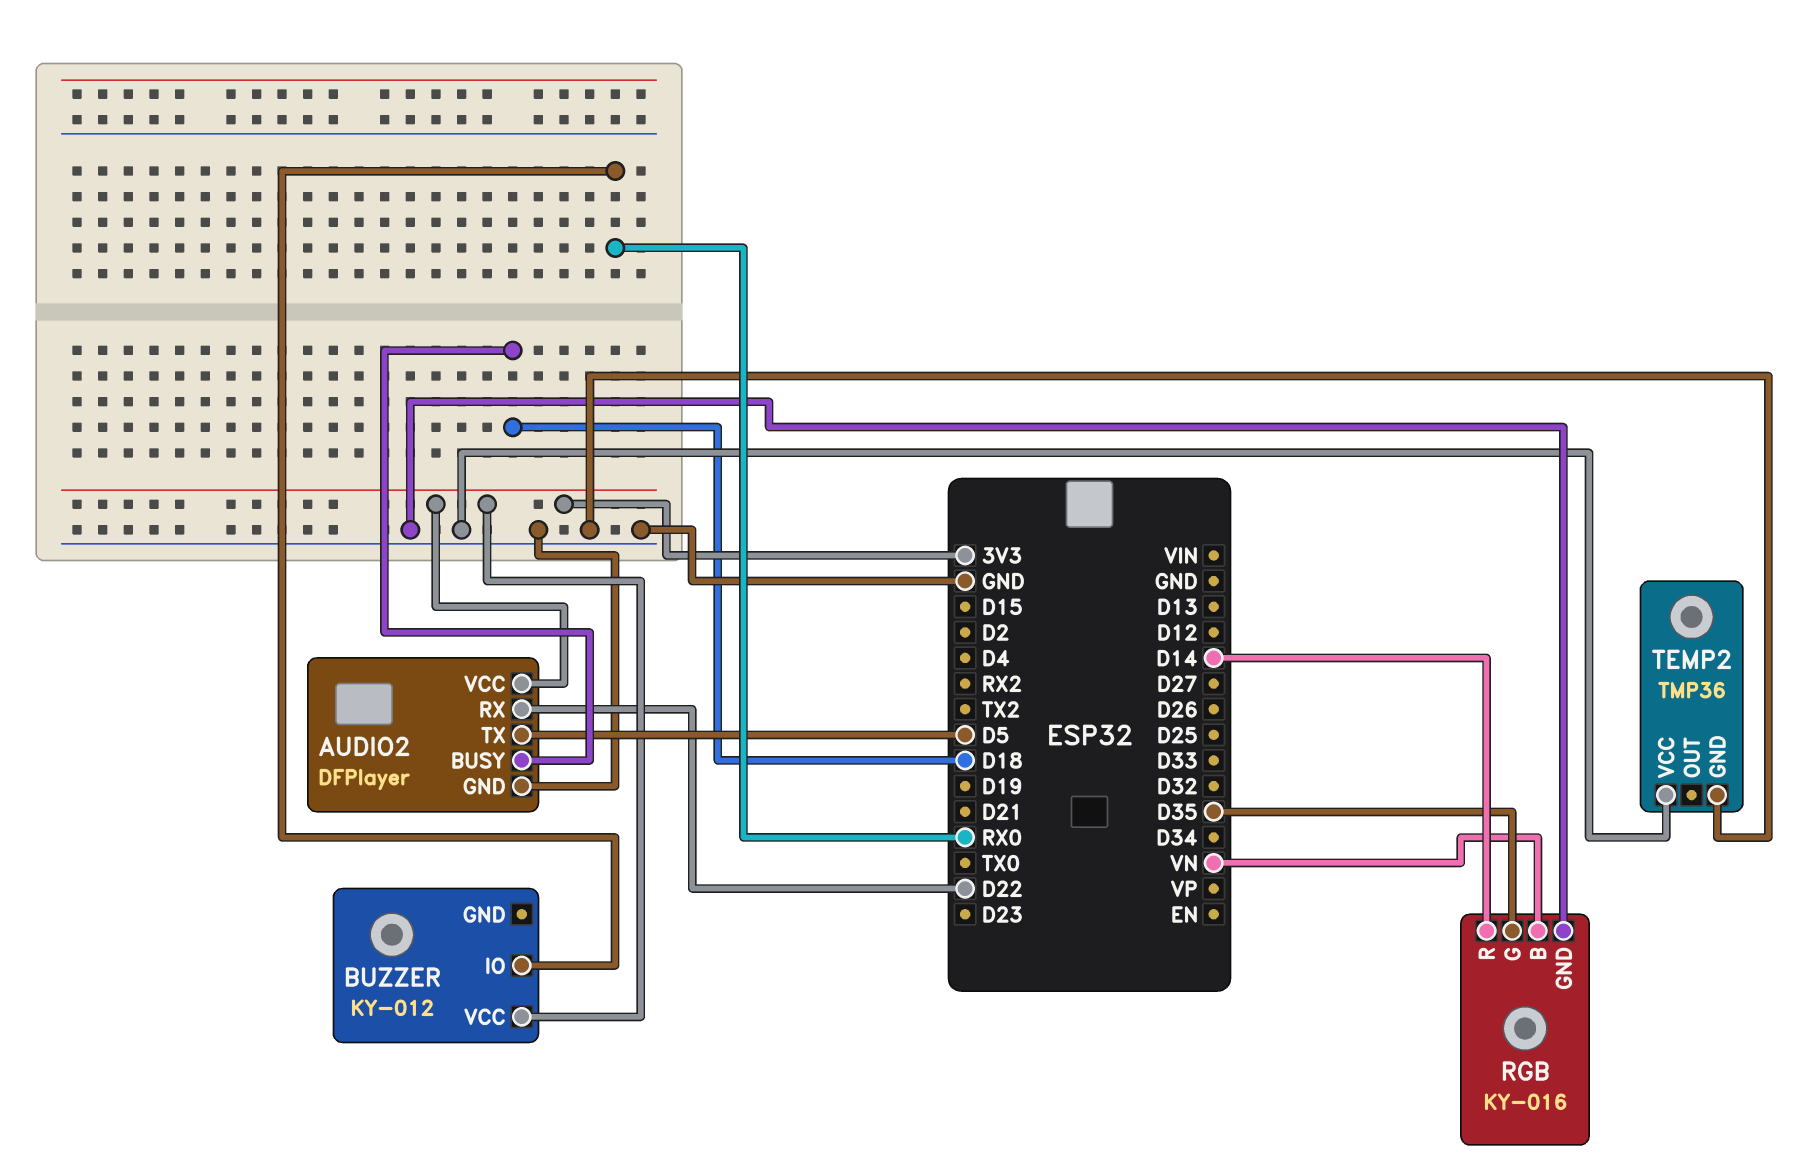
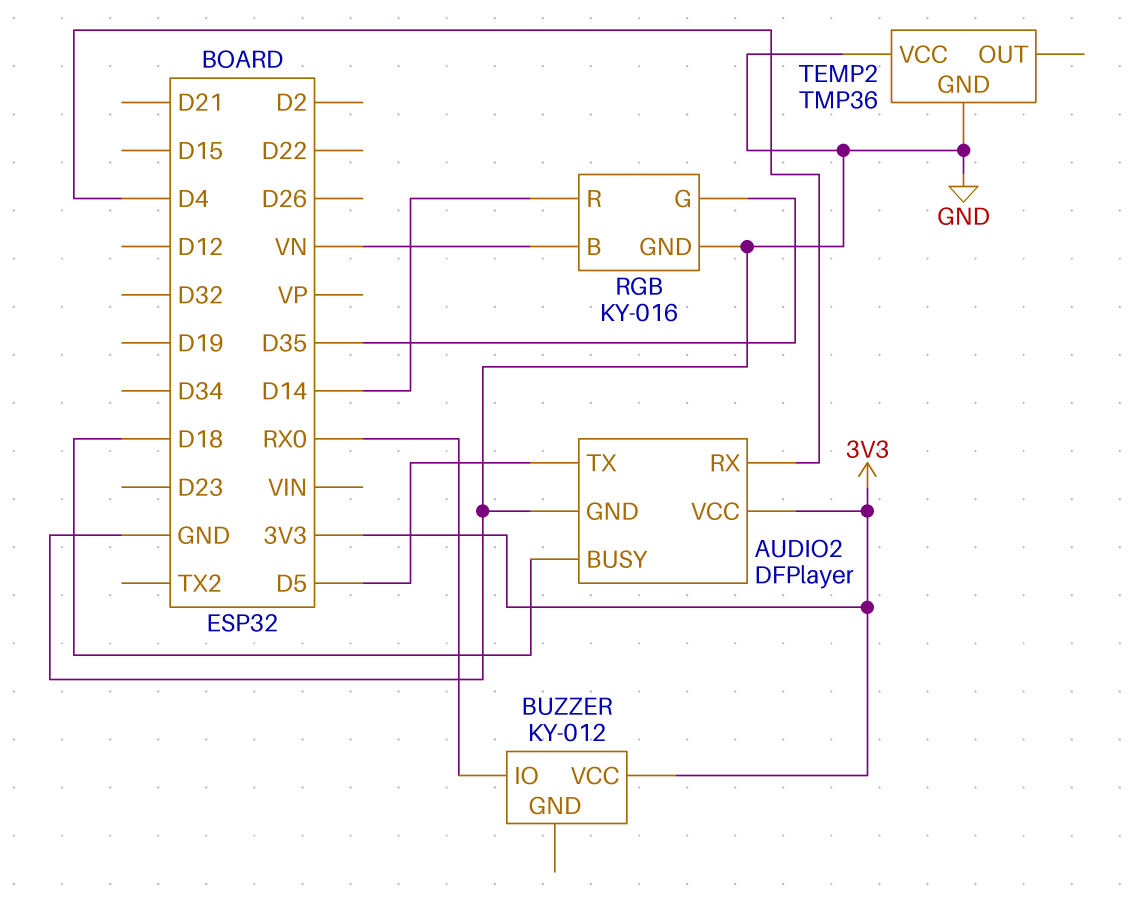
AUDIO2 pin RX: D22 -> D4

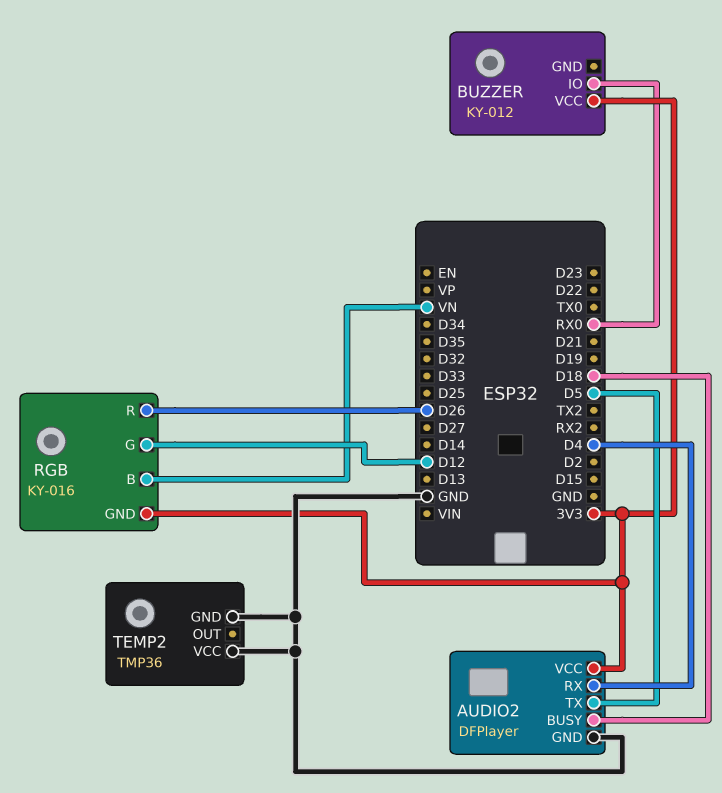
RGB pin G: D35 -> D12
RGB pin GND: GND -> 3V3
RGB pin R: D14 -> D26

